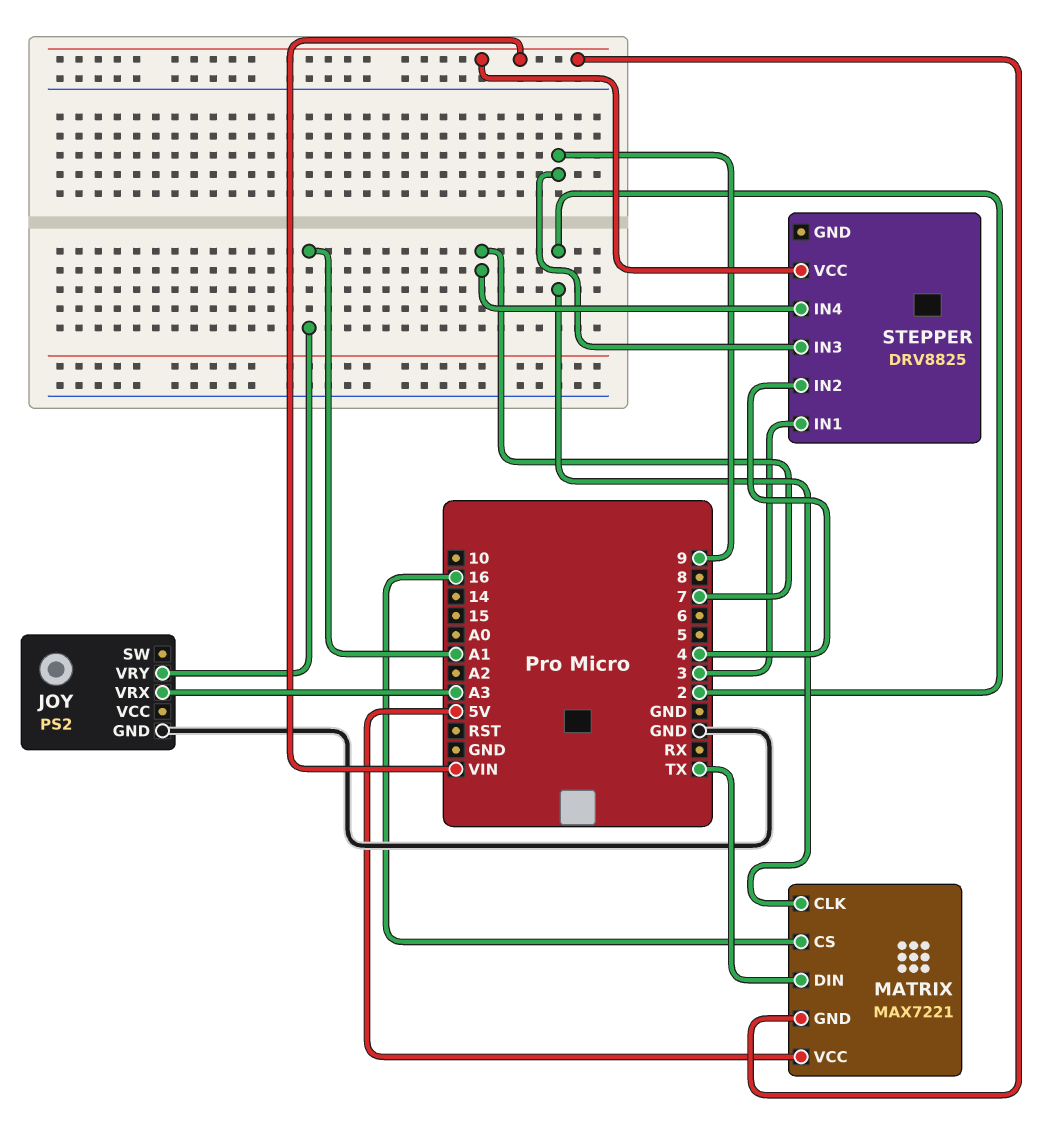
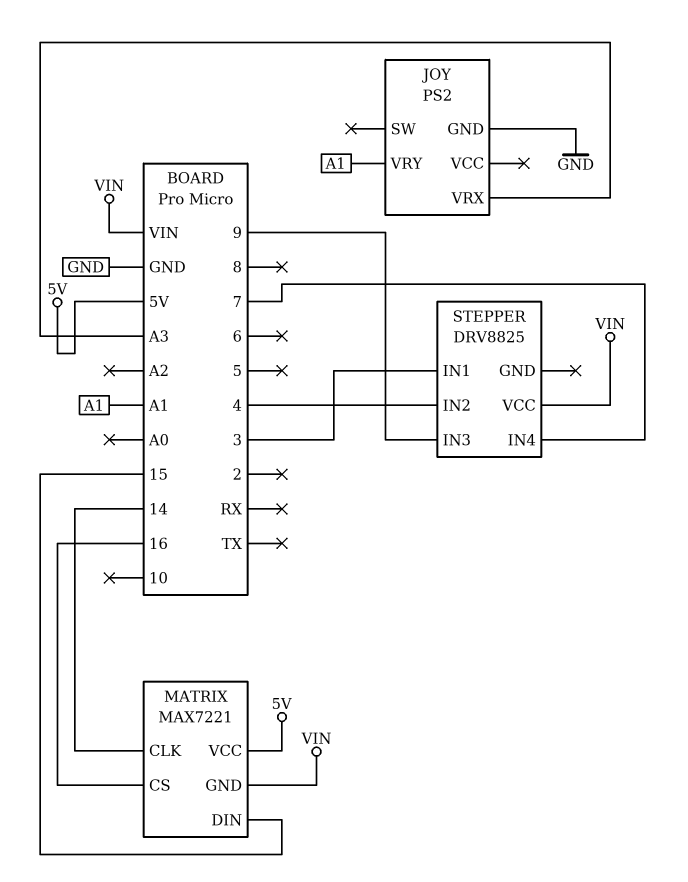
MATRIX pin CLK: 2 -> 14
MATRIX pin DIN: TX -> 15

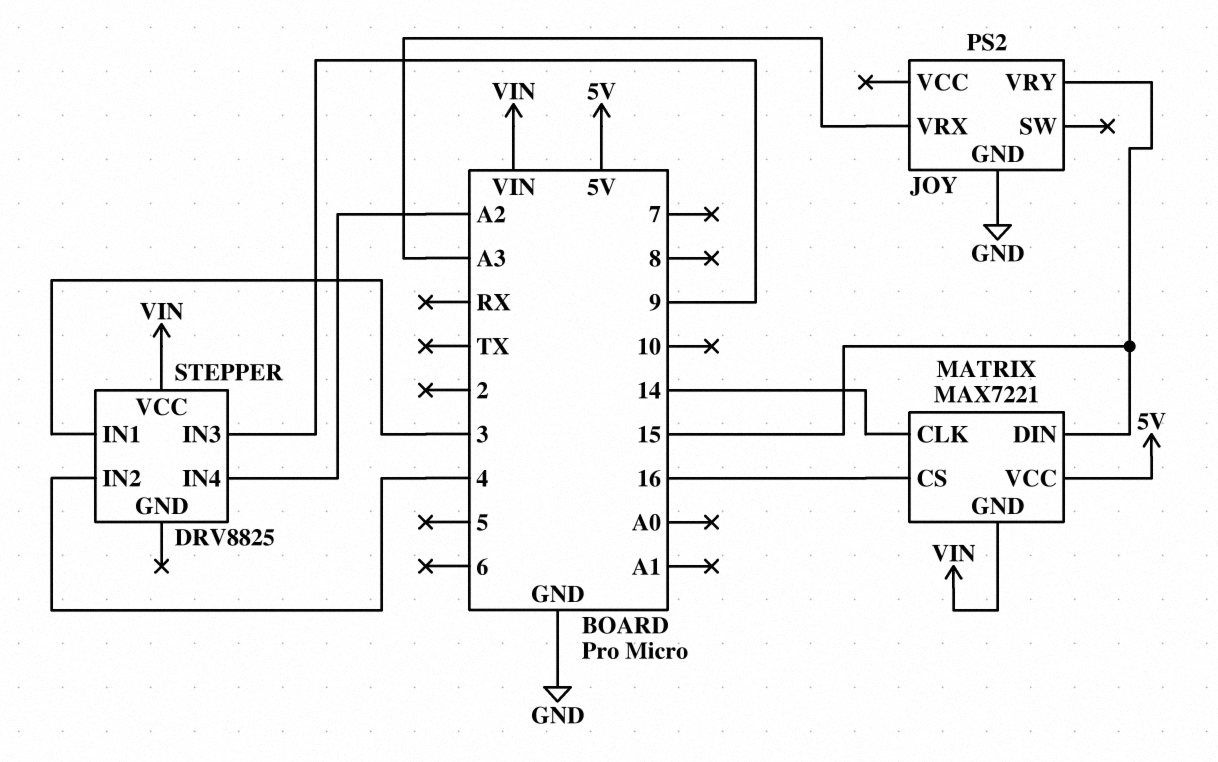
JOY pin VRY: A1 -> 15
STEPPER pin IN4: 7 -> A2

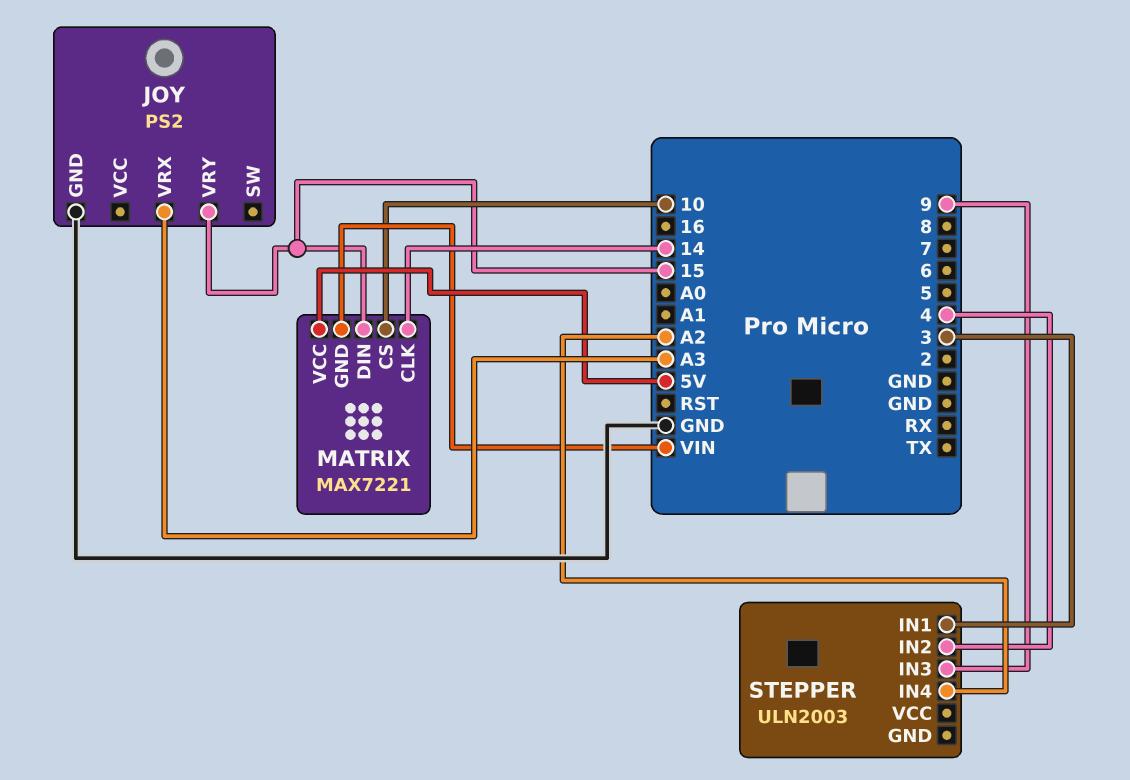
MATRIX pin CS: 16 -> 10
STEPPER: DRV8825 -> ULN2003
STEPPER pin VCC: VIN -> none

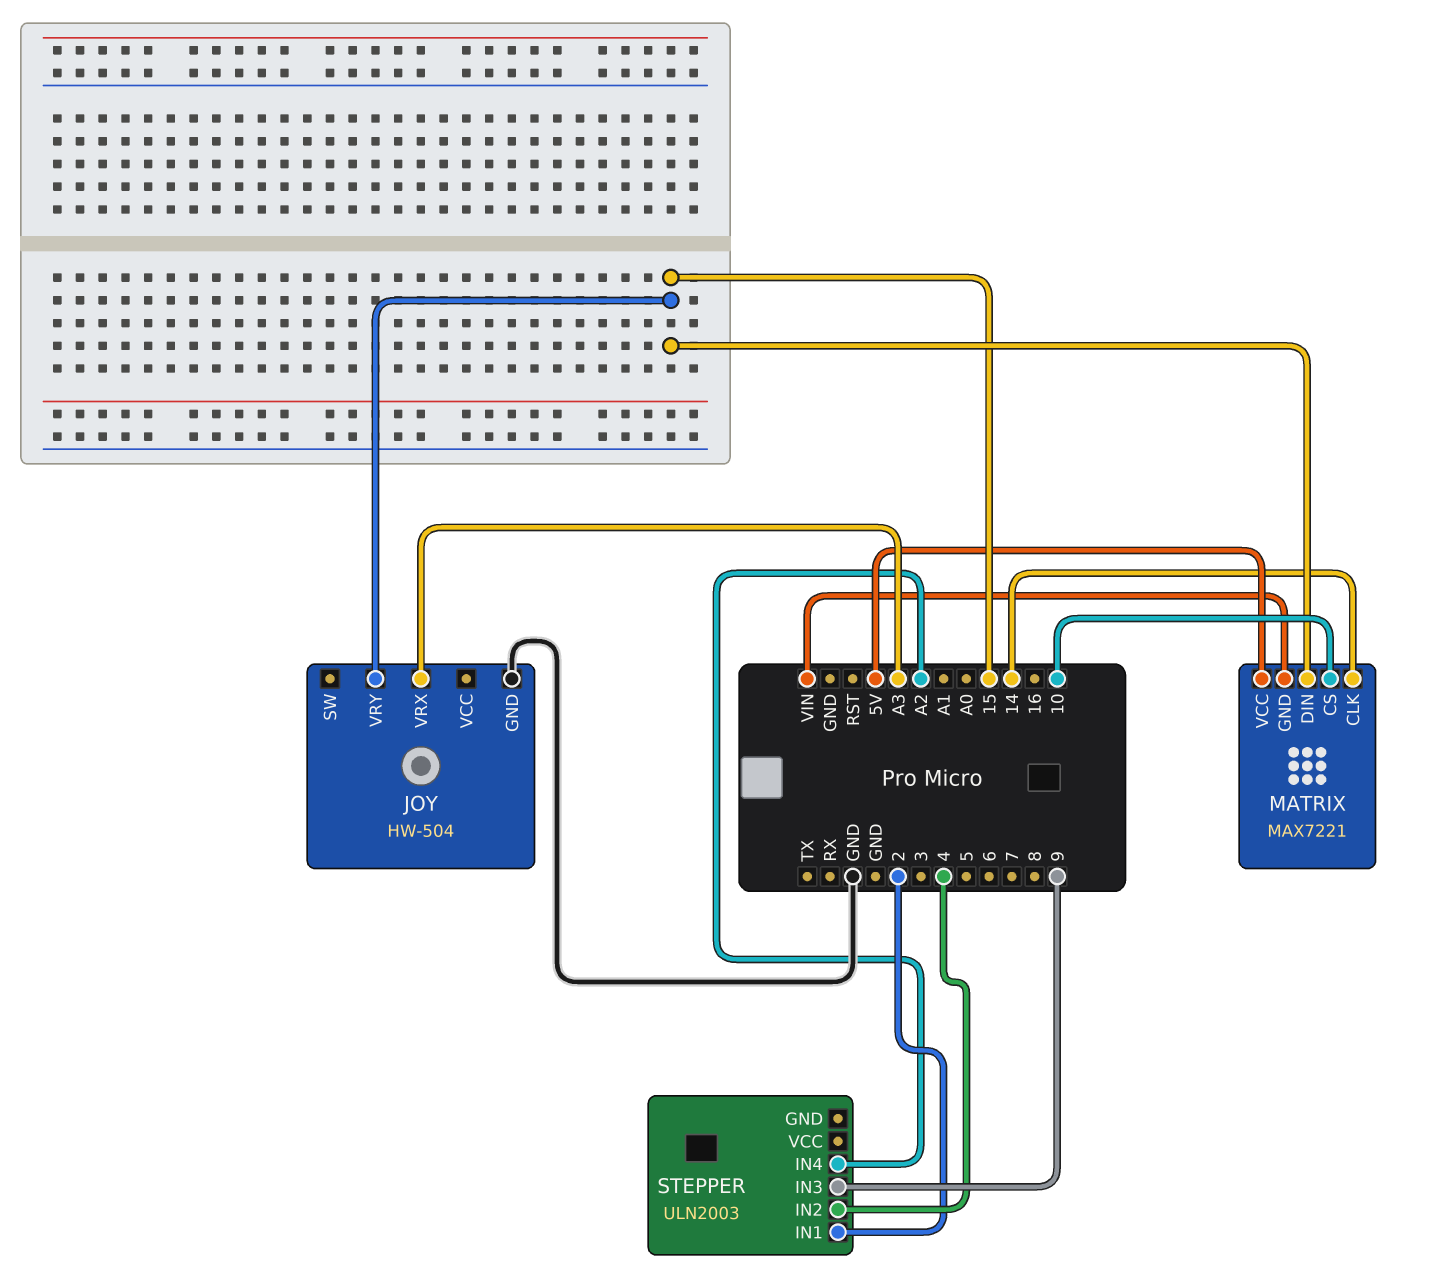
JOY: PS2 -> HW-504
STEPPER pin IN1: 3 -> 2

